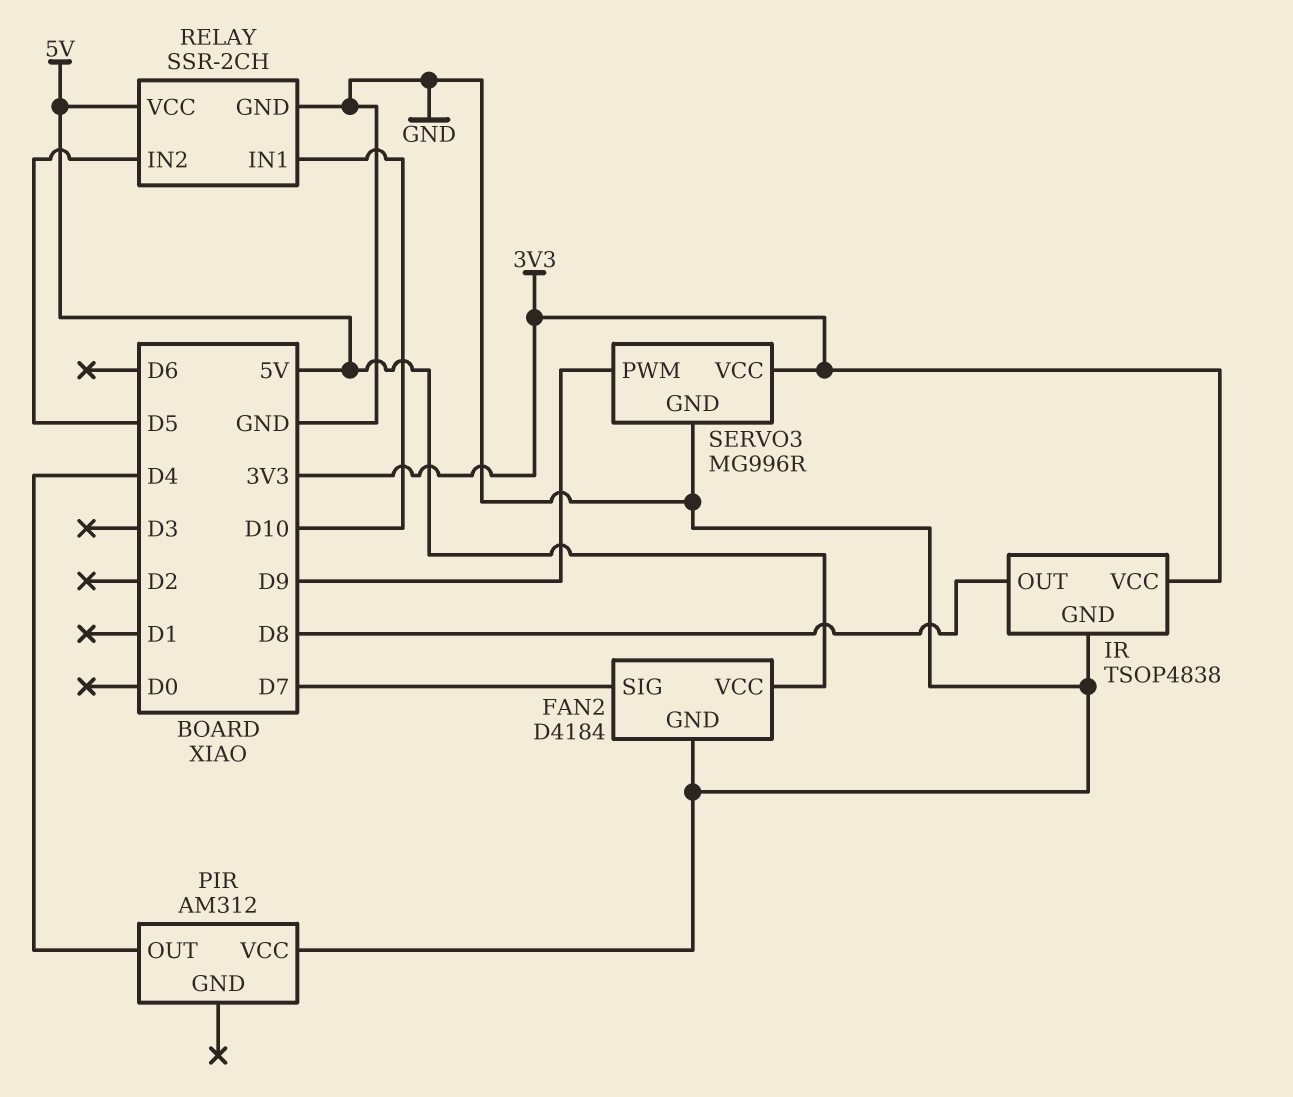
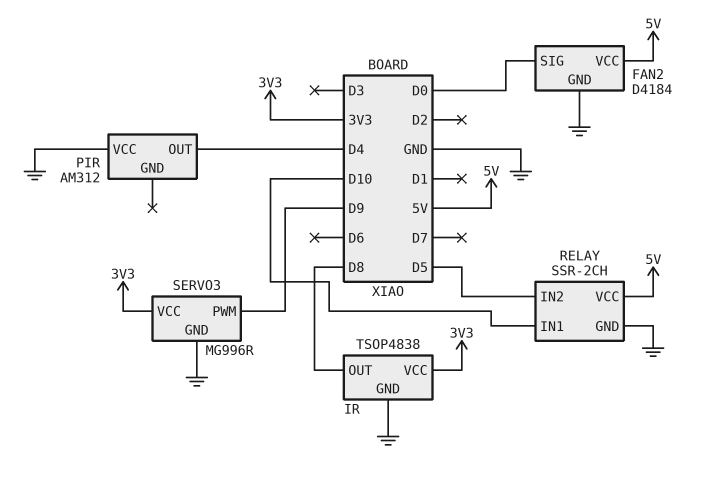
FAN2 pin SIG: D7 -> D0

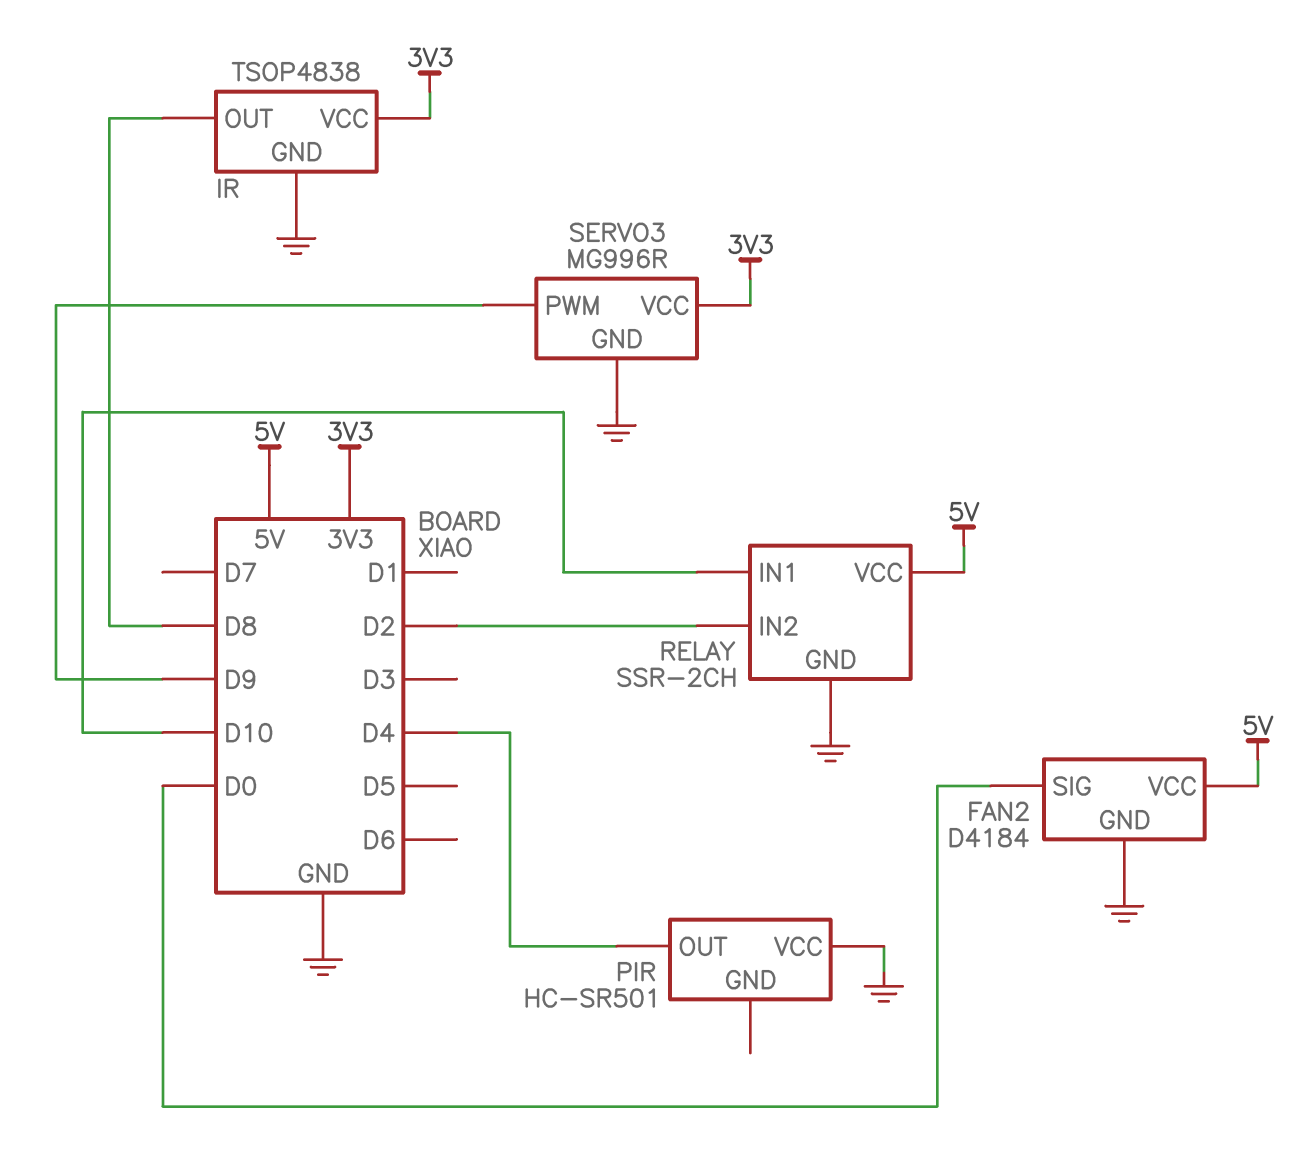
PIR: AM312 -> HC-SR501
RELAY pin IN2: D5 -> D2

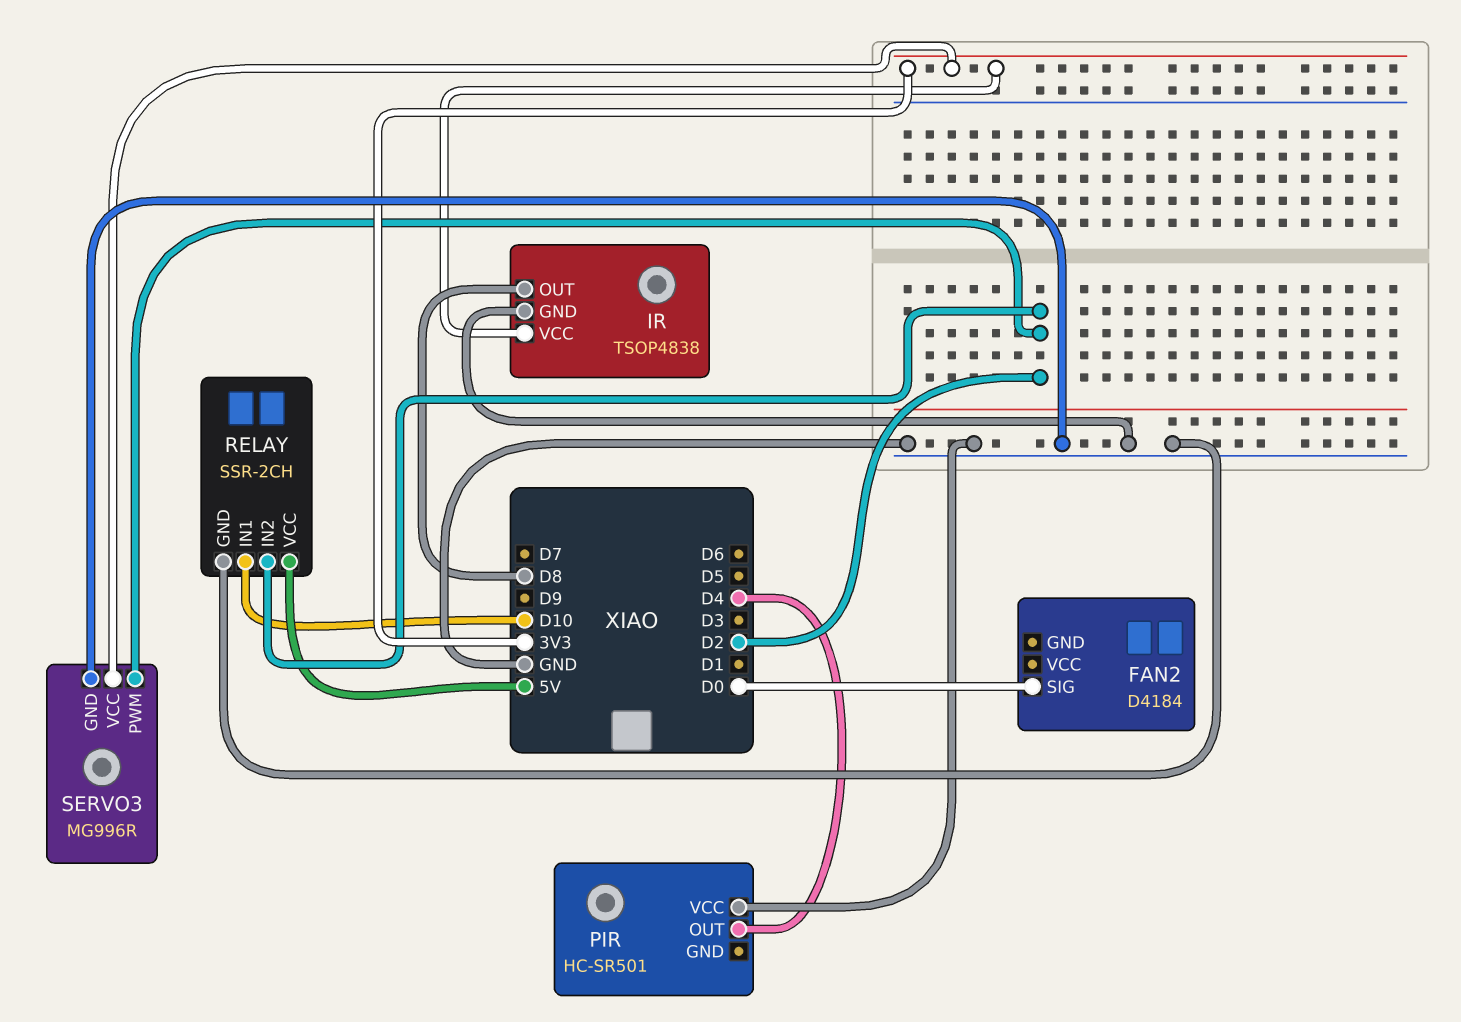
FAN2 pin GND: GND -> none
FAN2 pin VCC: 5V -> none
SERVO3 pin PWM: D9 -> D2

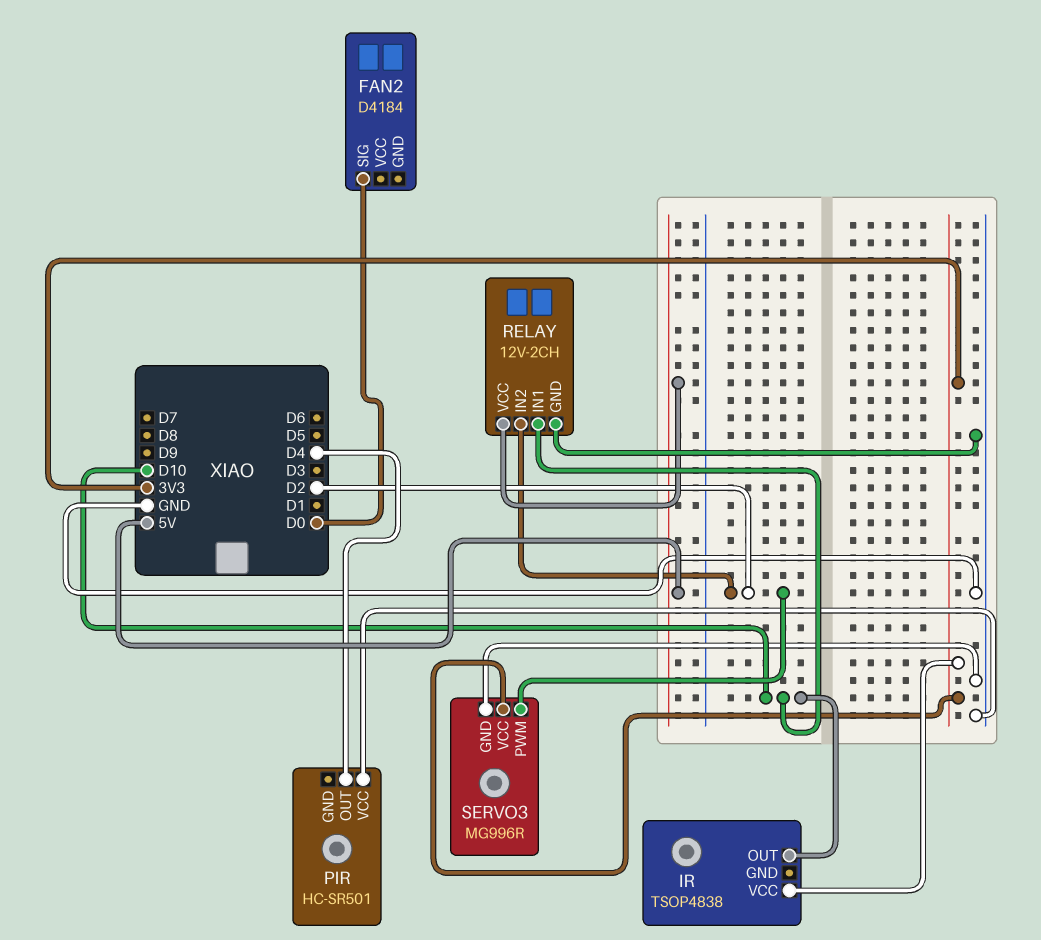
IR pin GND: GND -> none
IR pin OUT: D8 -> D10
RELAY: SSR-2CH -> 12V-2CH

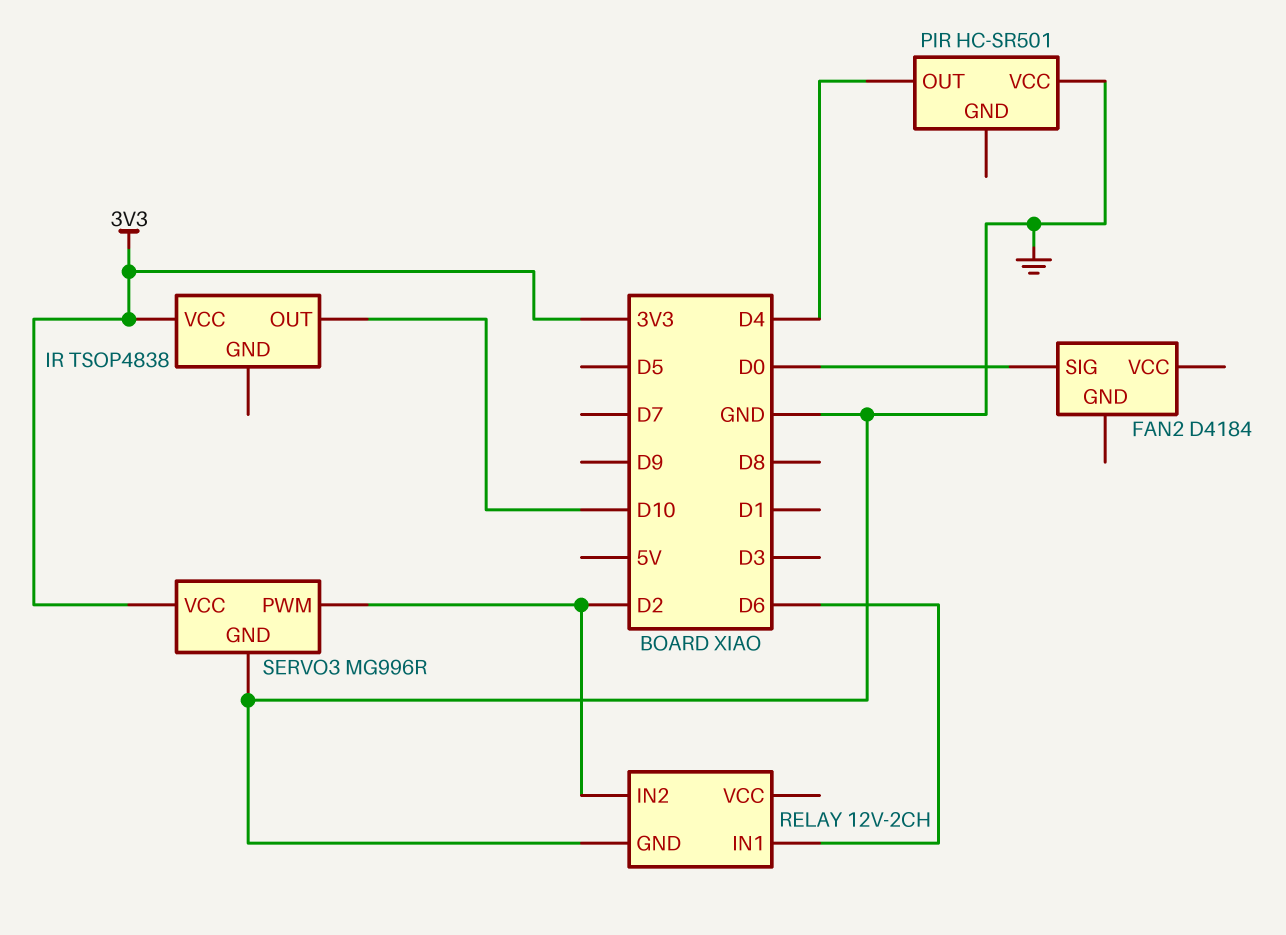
RELAY pin IN1: D10 -> D6
RELAY pin VCC: 5V -> none

